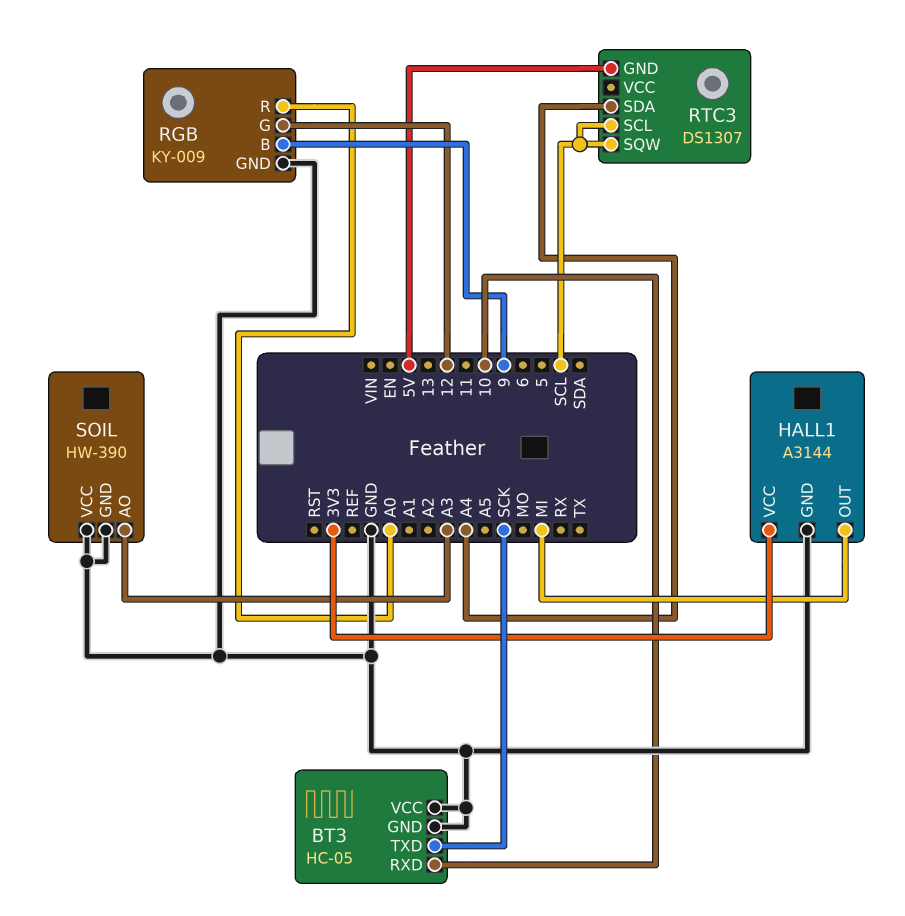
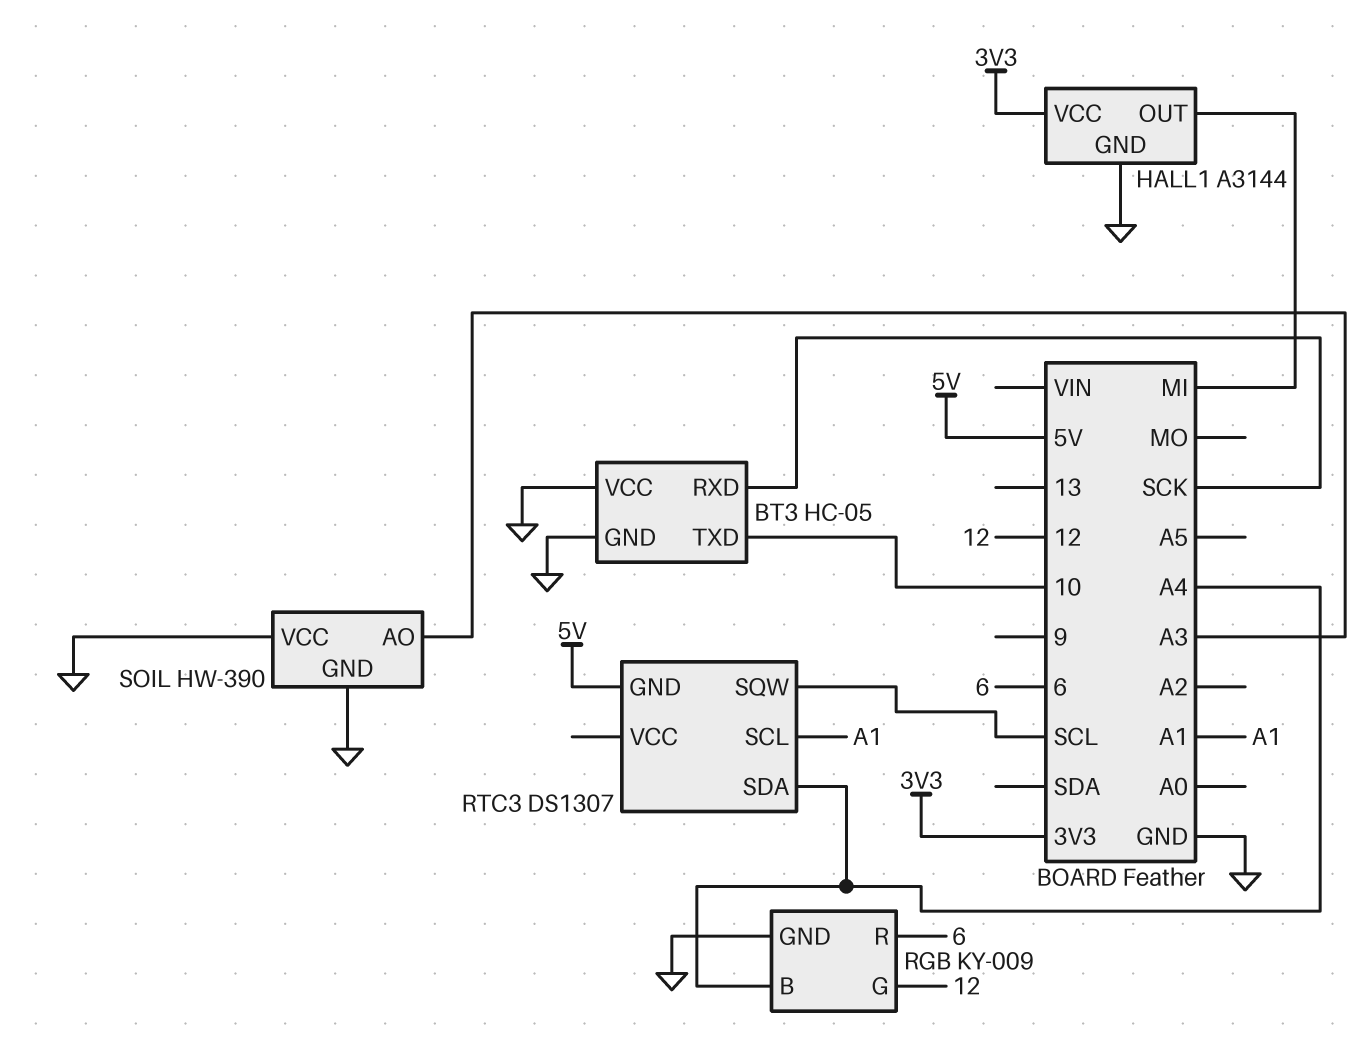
BT3 pin RXD: 10 -> SCK
BT3 pin TXD: SCK -> 10
RGB pin B: 9 -> A4
RGB pin R: A0 -> 6
RTC3 pin SCL: SCL -> A1

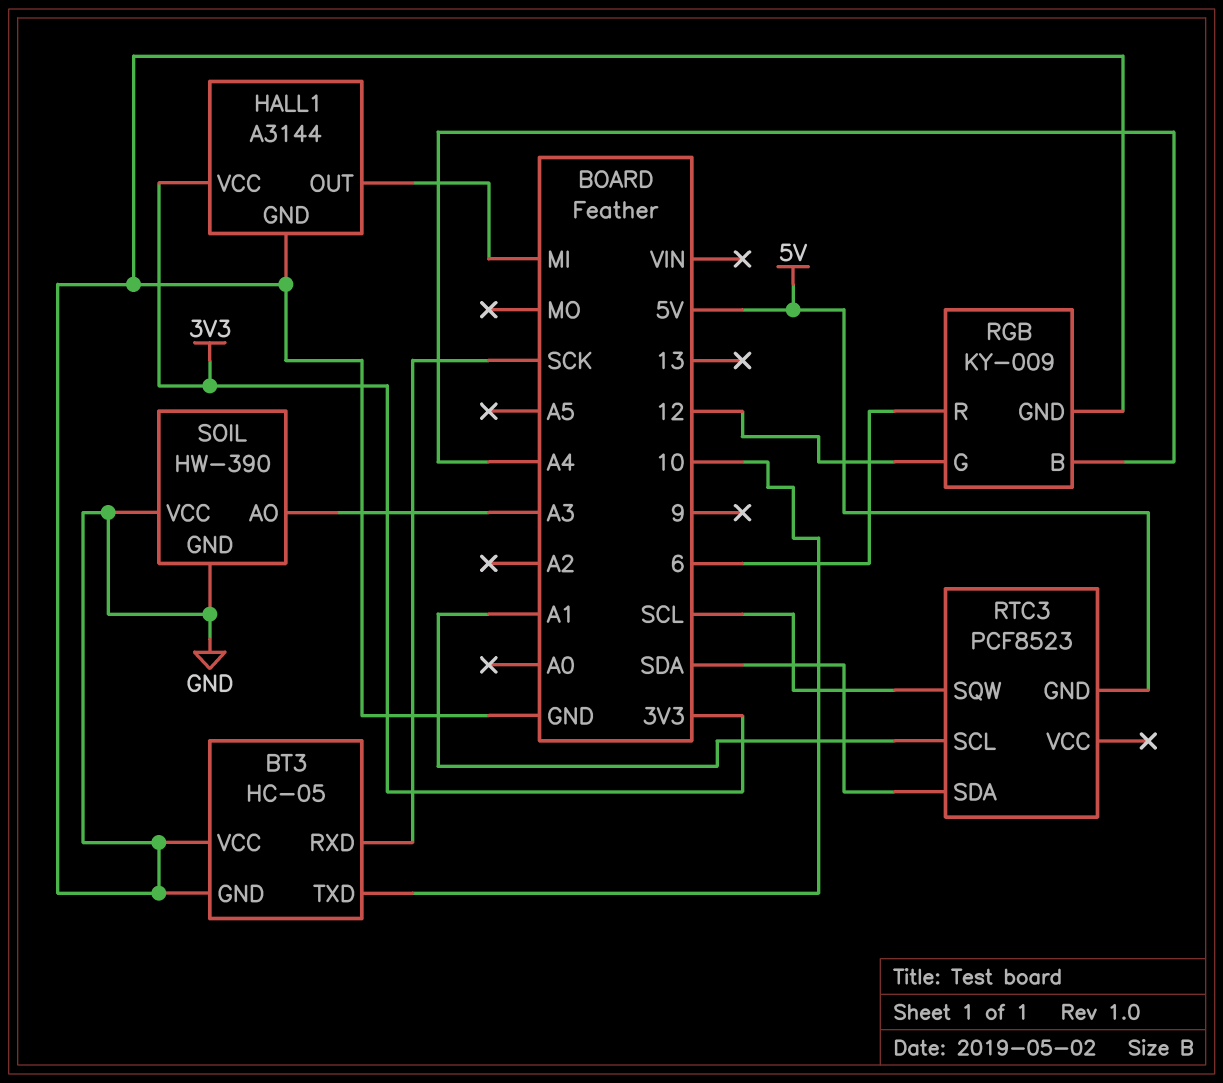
RTC3: DS1307 -> PCF8523
RTC3 pin SDA: A4 -> SDA

